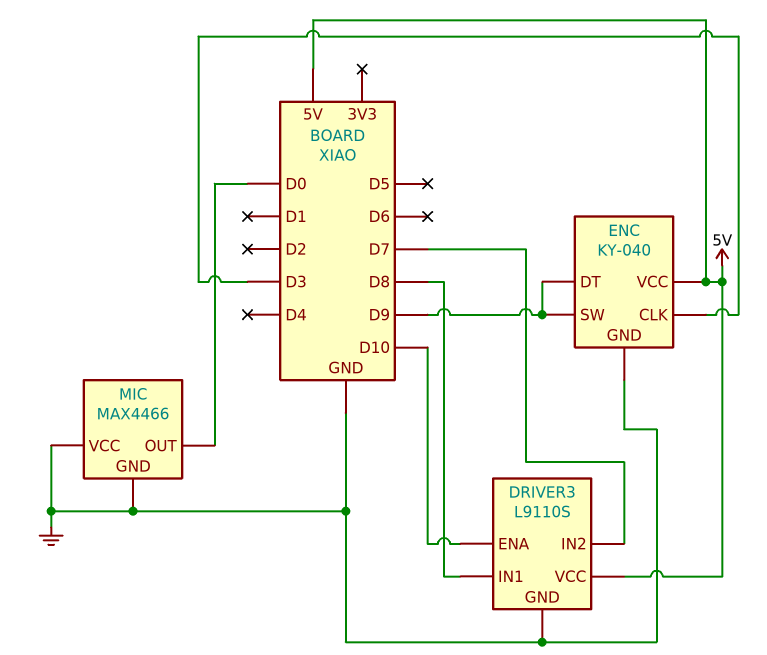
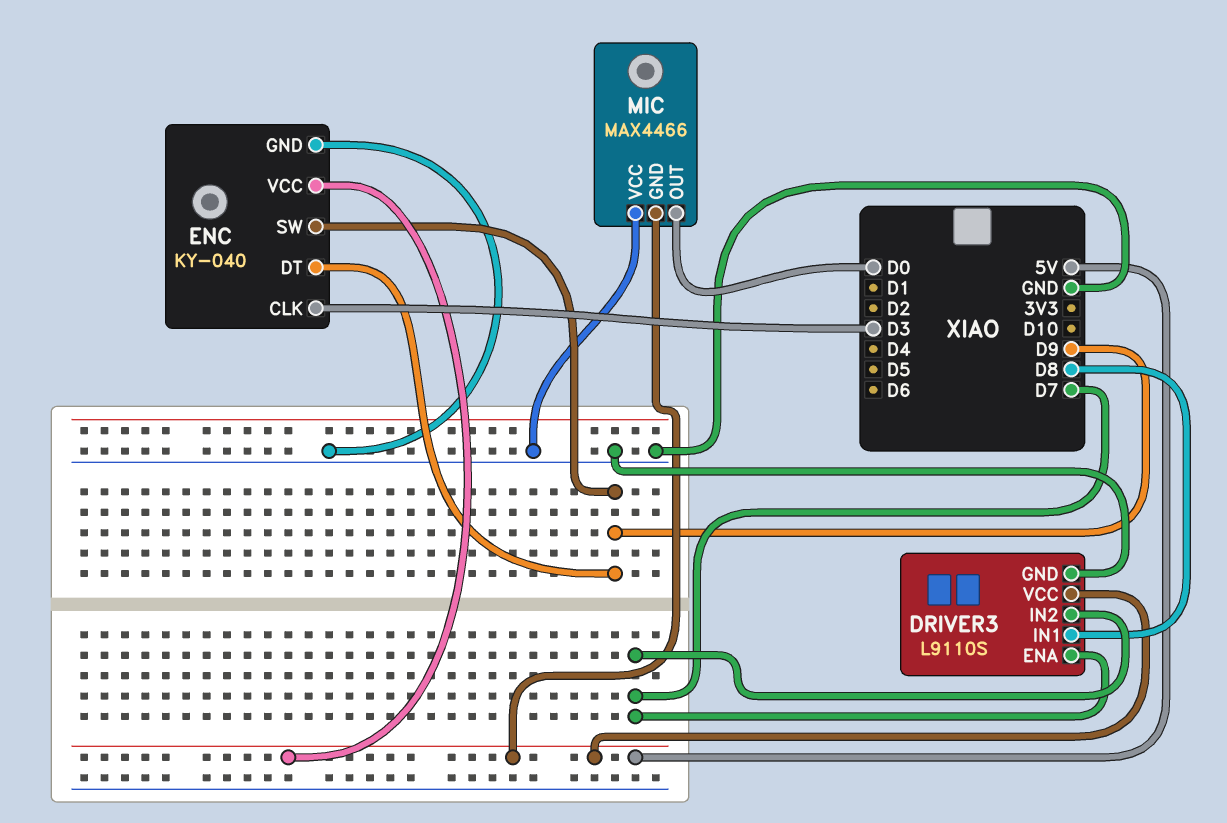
DRIVER3 pin ENA: D10 -> D7
MIC pin GND: GND -> 5V

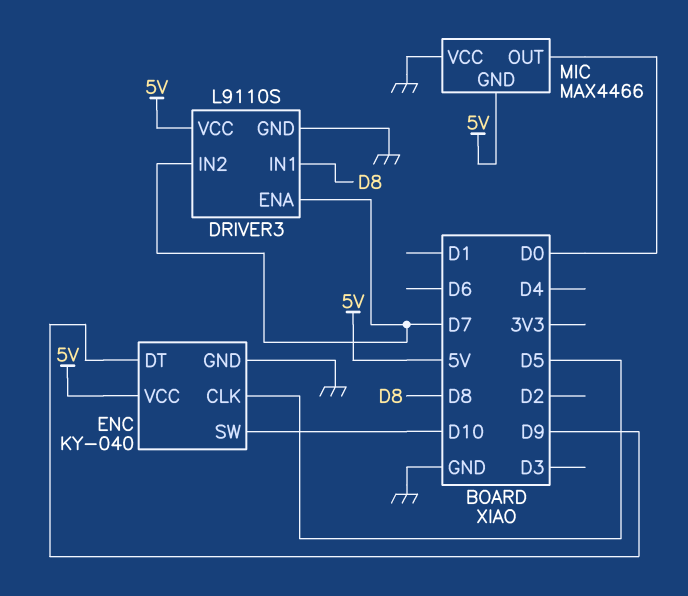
ENC pin CLK: D3 -> D5
ENC pin SW: D9 -> D10

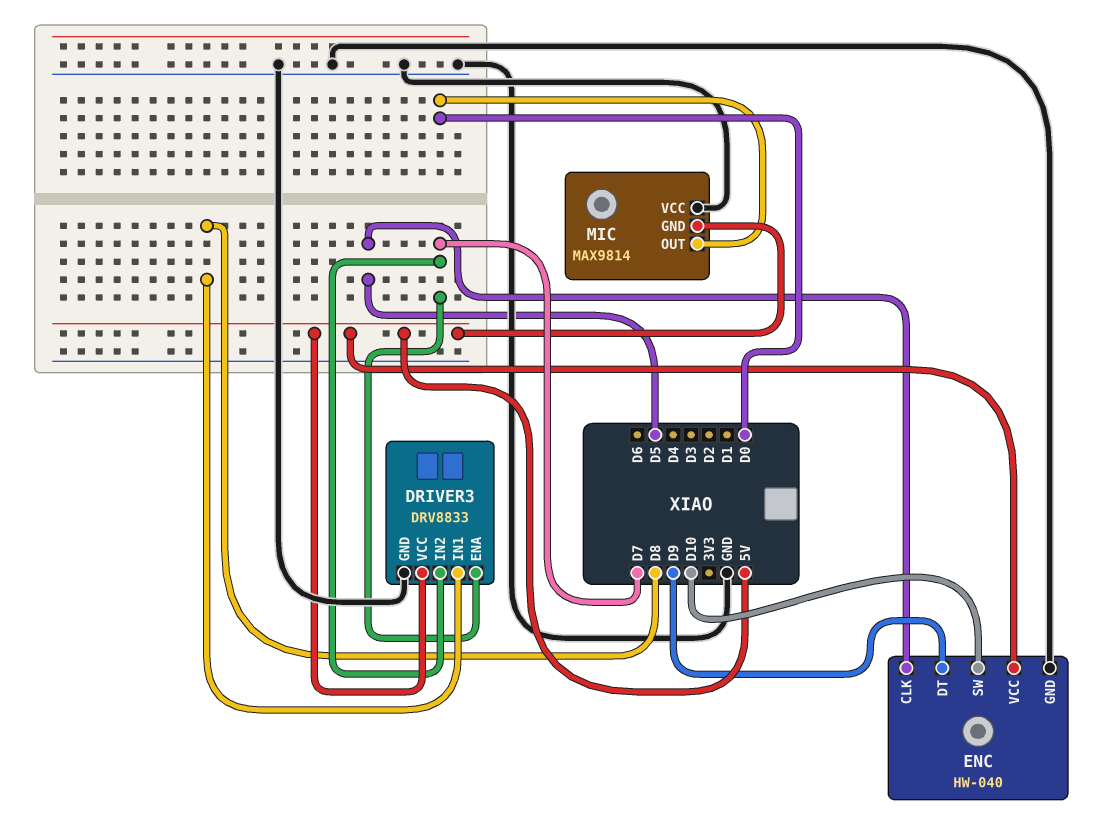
DRIVER3: L9110S -> DRV8833
ENC: KY-040 -> HW-040
MIC: MAX4466 -> MAX9814

